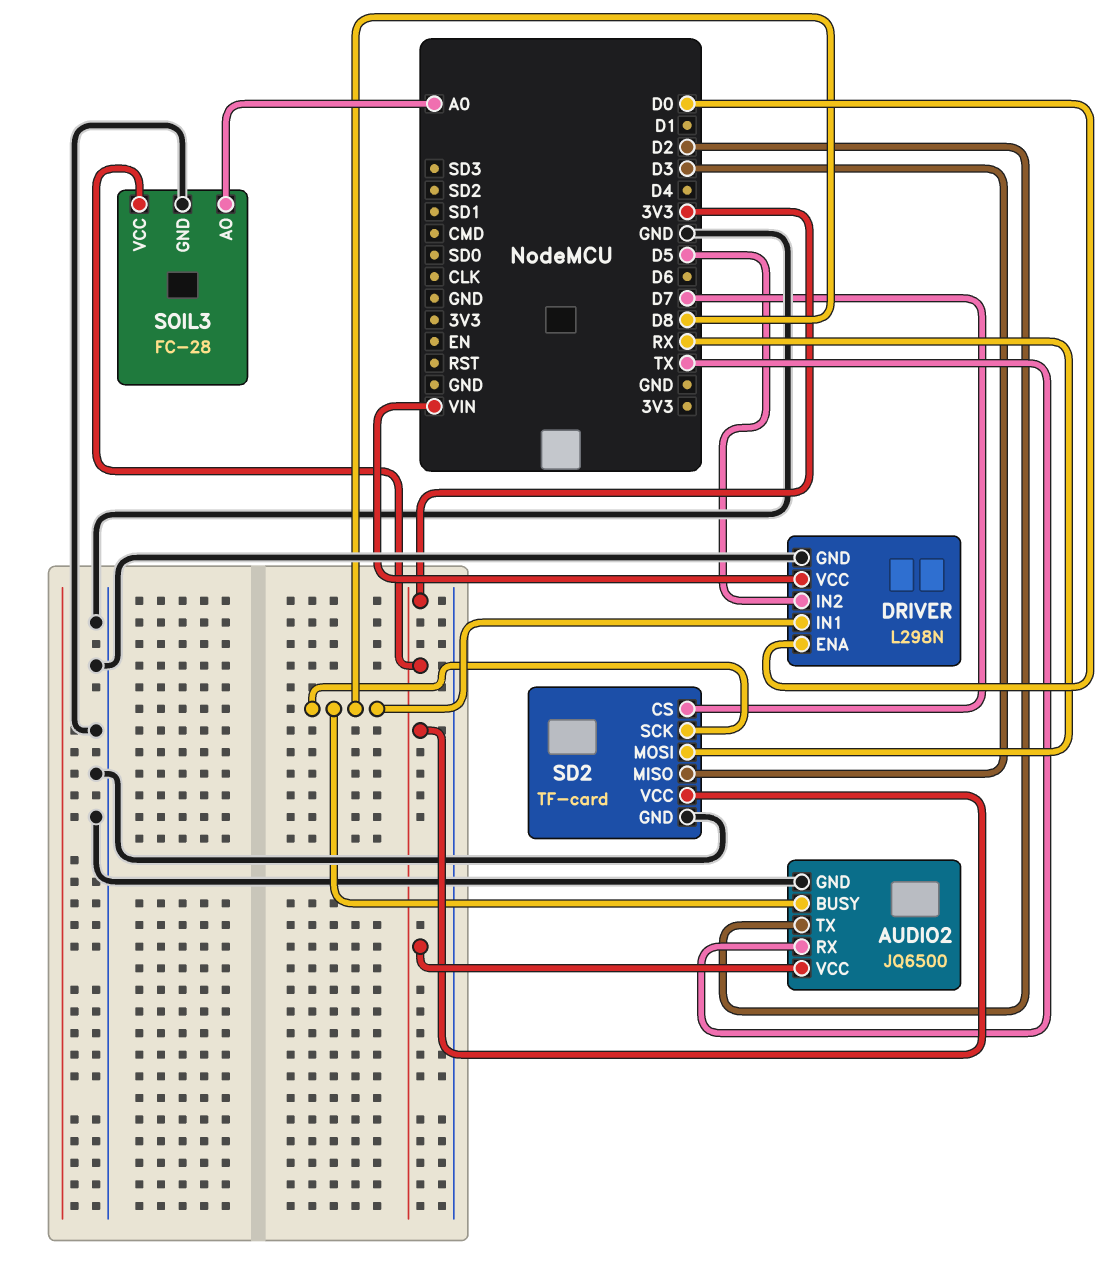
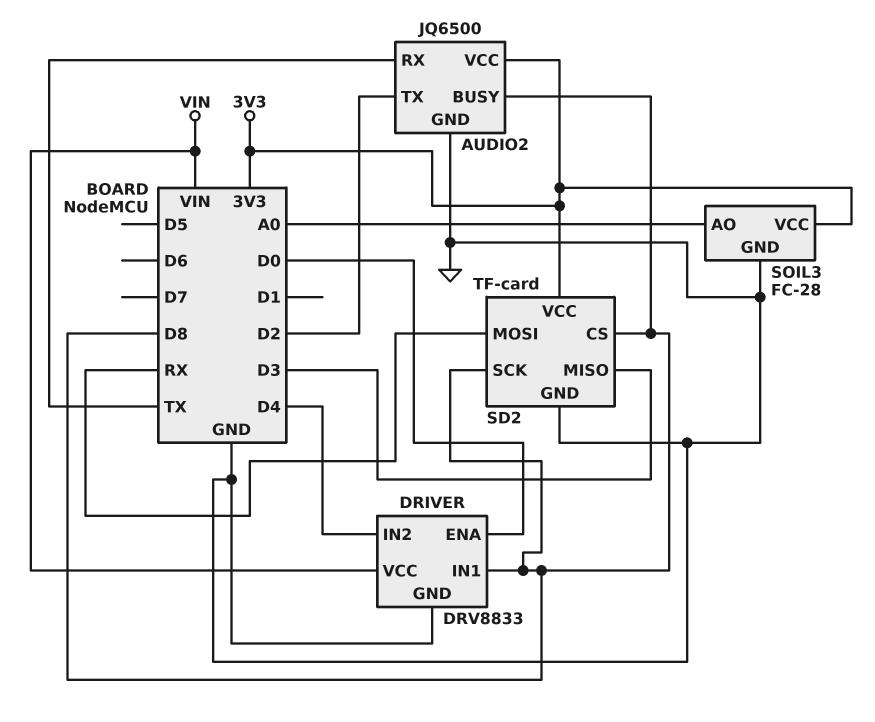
DRIVER: L298N -> DRV8833
DRIVER pin IN2: D5 -> D4
SD2 pin CS: D7 -> D8

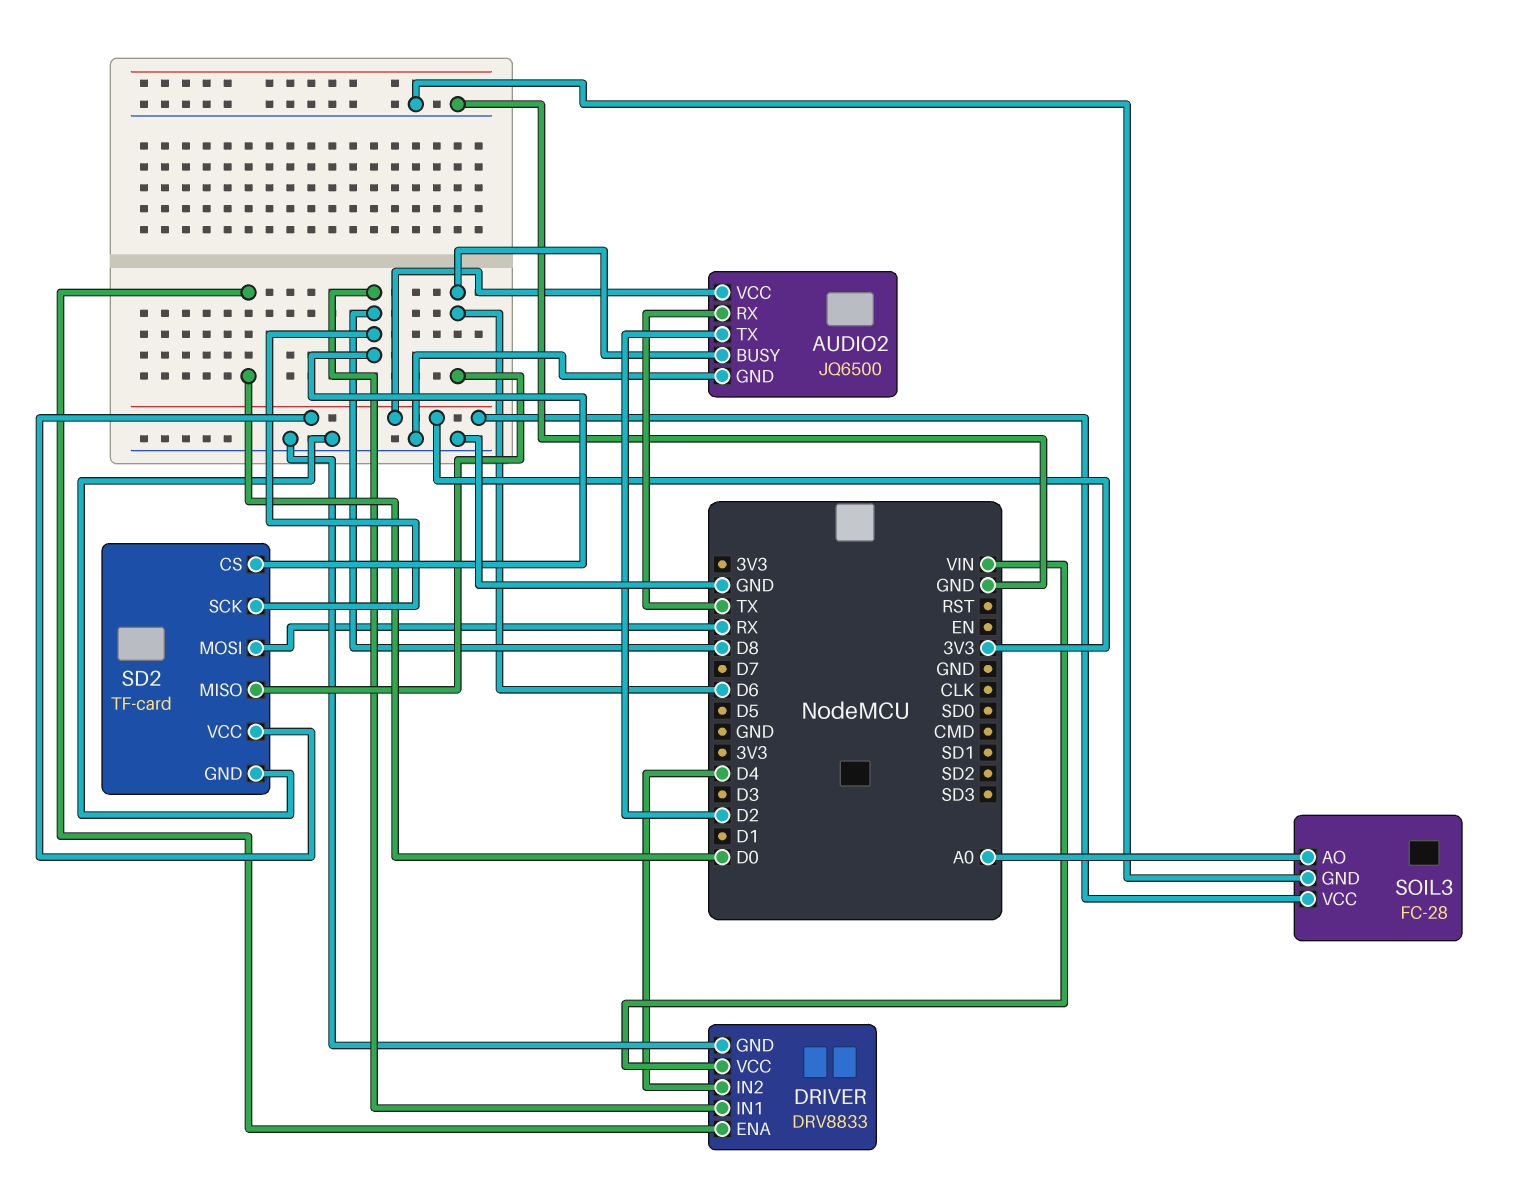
AUDIO2 pin BUSY: D8 -> D6
SD2 pin MISO: D3 -> D6

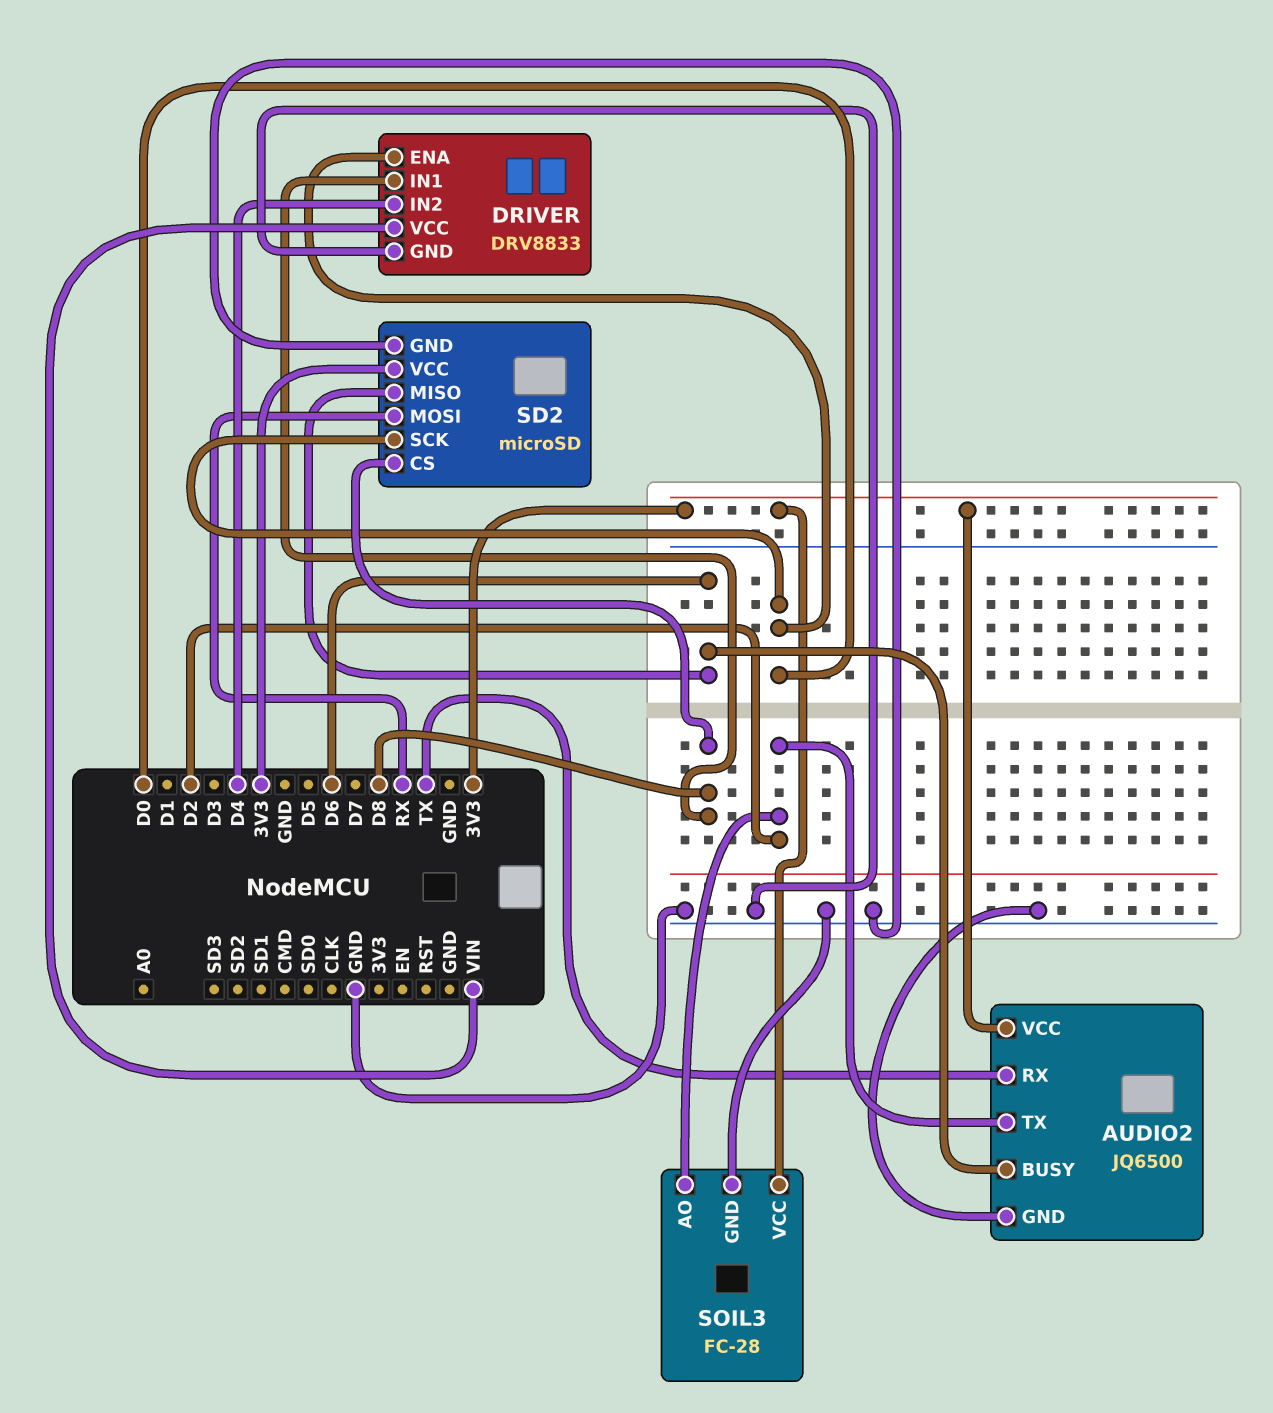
SD2: TF-card -> microSD
SD2 pin SCK: D8 -> D0
SOIL3 pin AO: A0 -> D2

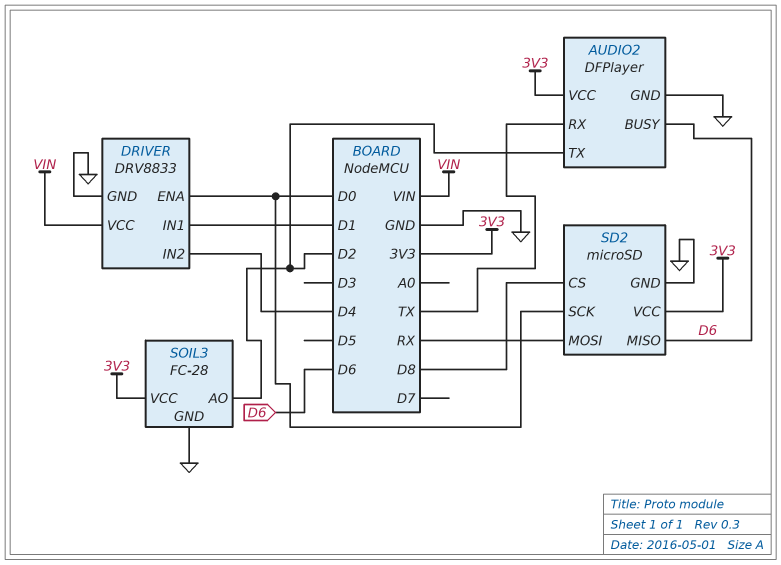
AUDIO2: JQ6500 -> DFPlayer
DRIVER pin IN1: D8 -> D1

